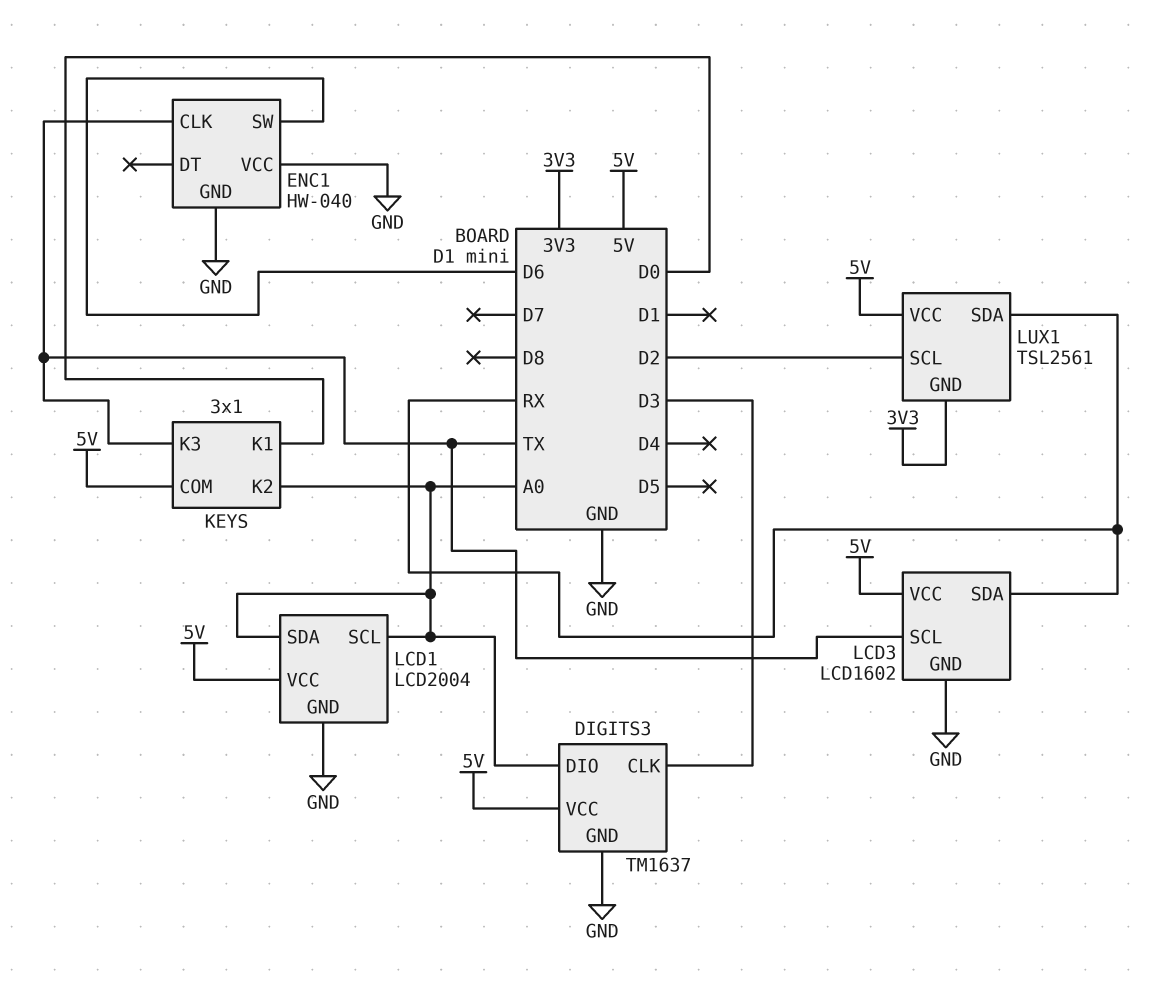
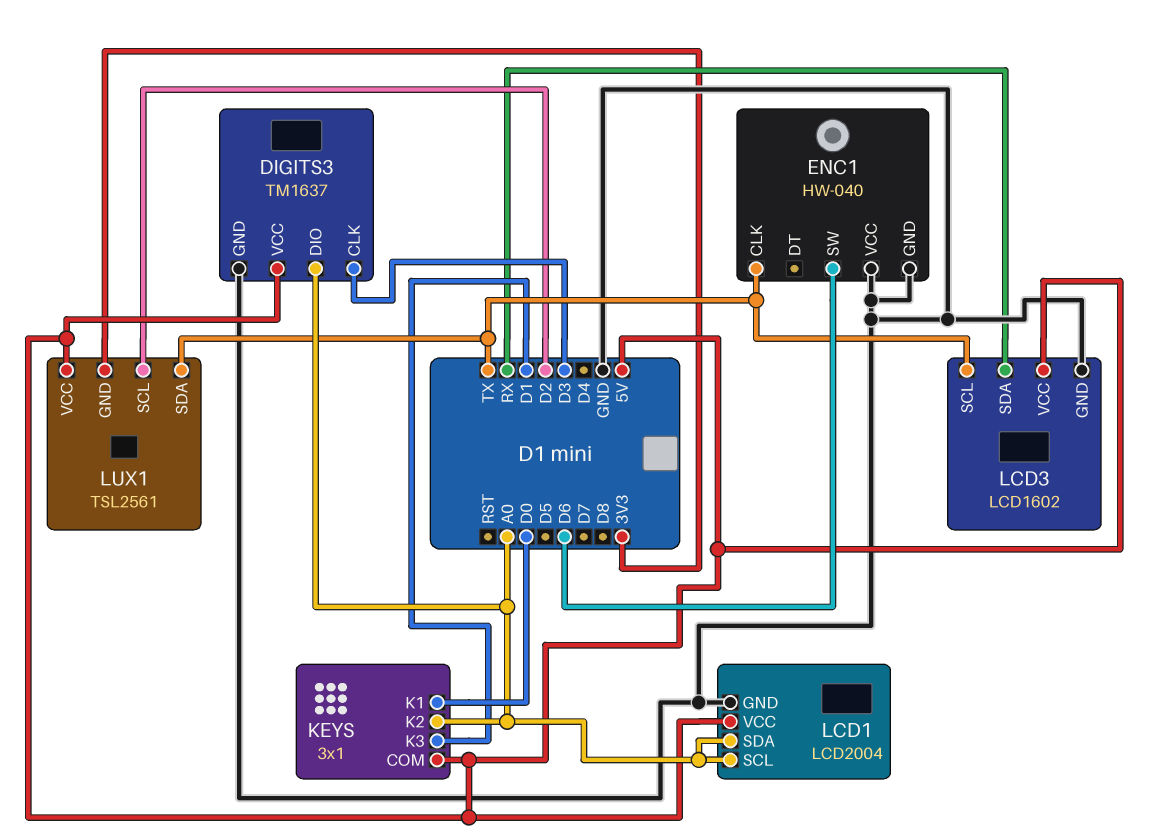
KEYS pin K3: TX -> D1
LUX1 pin SDA: RX -> TX

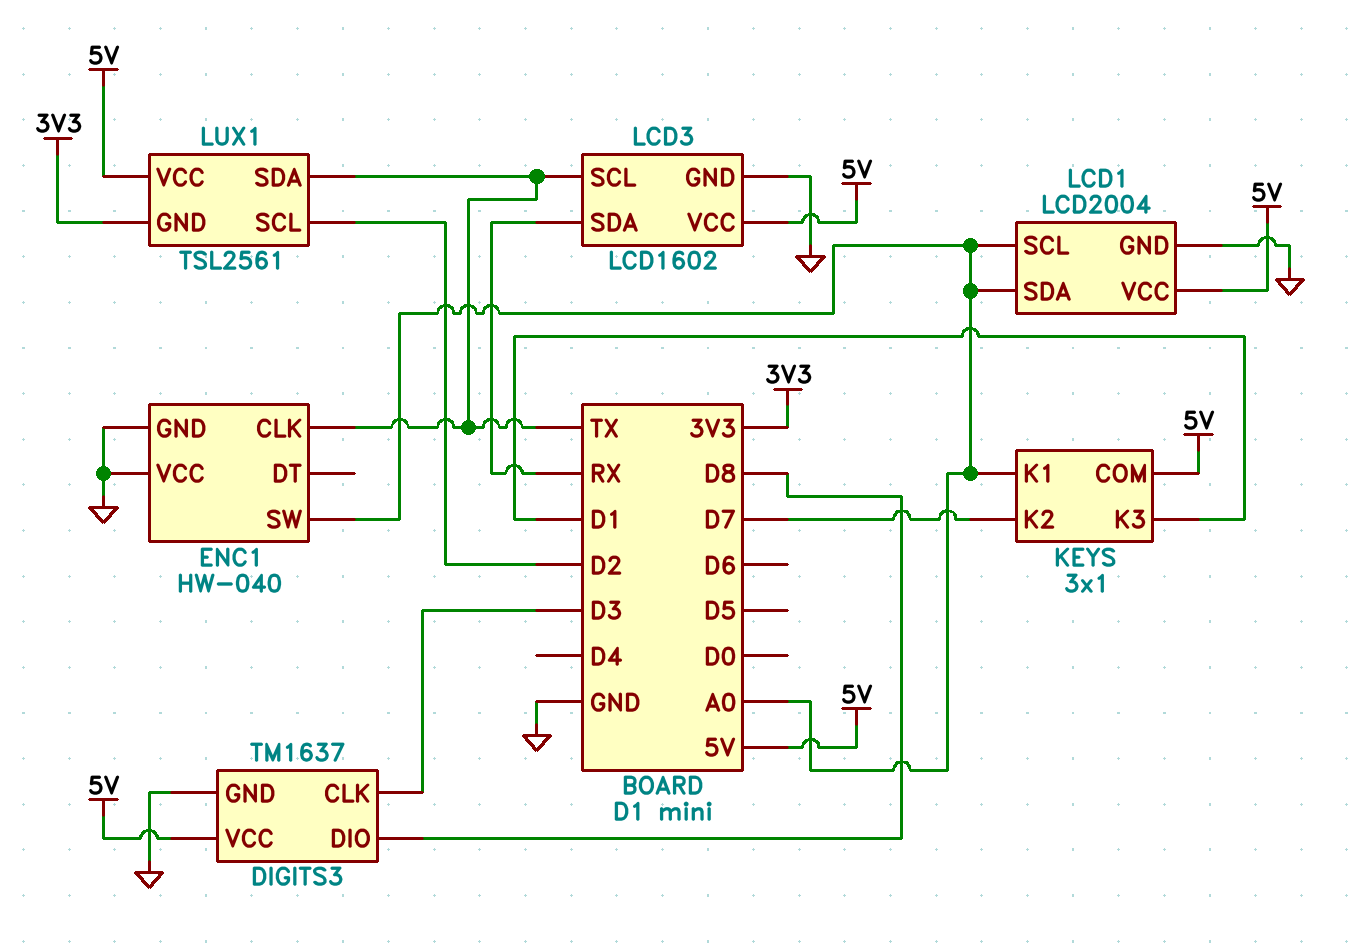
DIGITS3 pin DIO: A0 -> D8
ENC1 pin SW: D6 -> A0
KEYS pin K1: D0 -> A0
KEYS pin K2: A0 -> D7

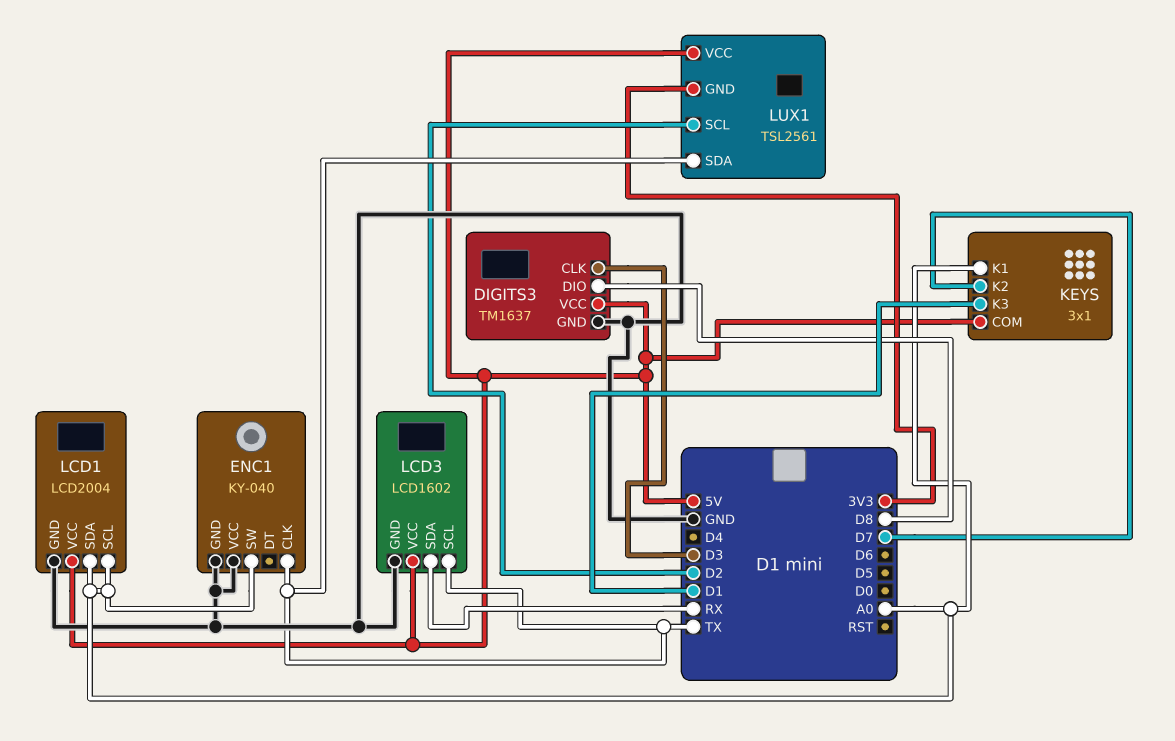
ENC1: HW-040 -> KY-040

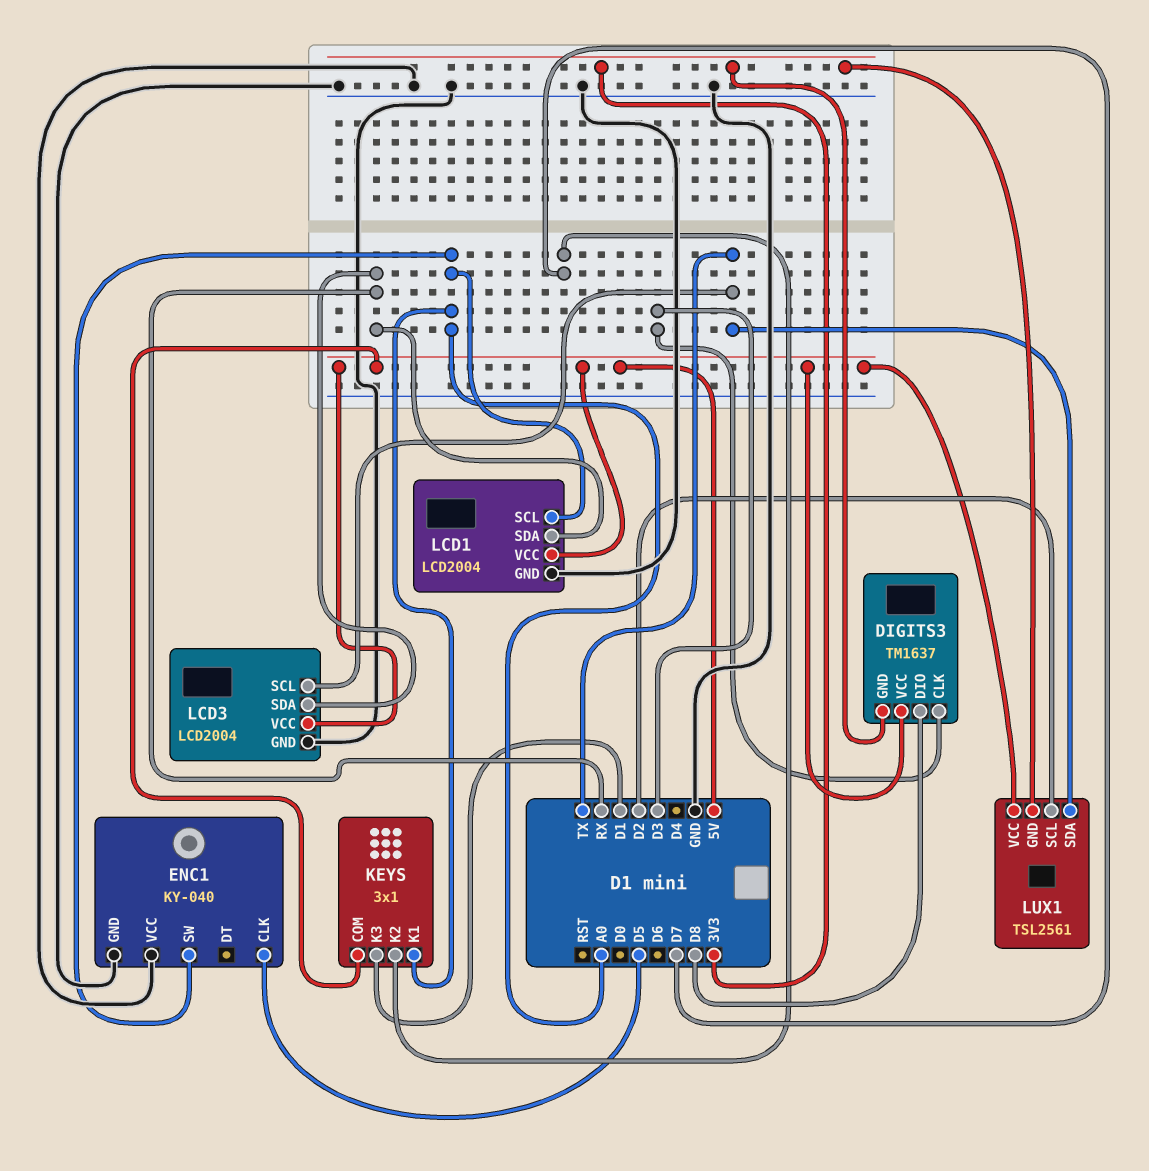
DIGITS3 pin GND: GND -> 3V3
ENC1 pin CLK: TX -> D5
LCD1 pin SDA: A0 -> RX
LCD3: LCD1602 -> LCD2004

